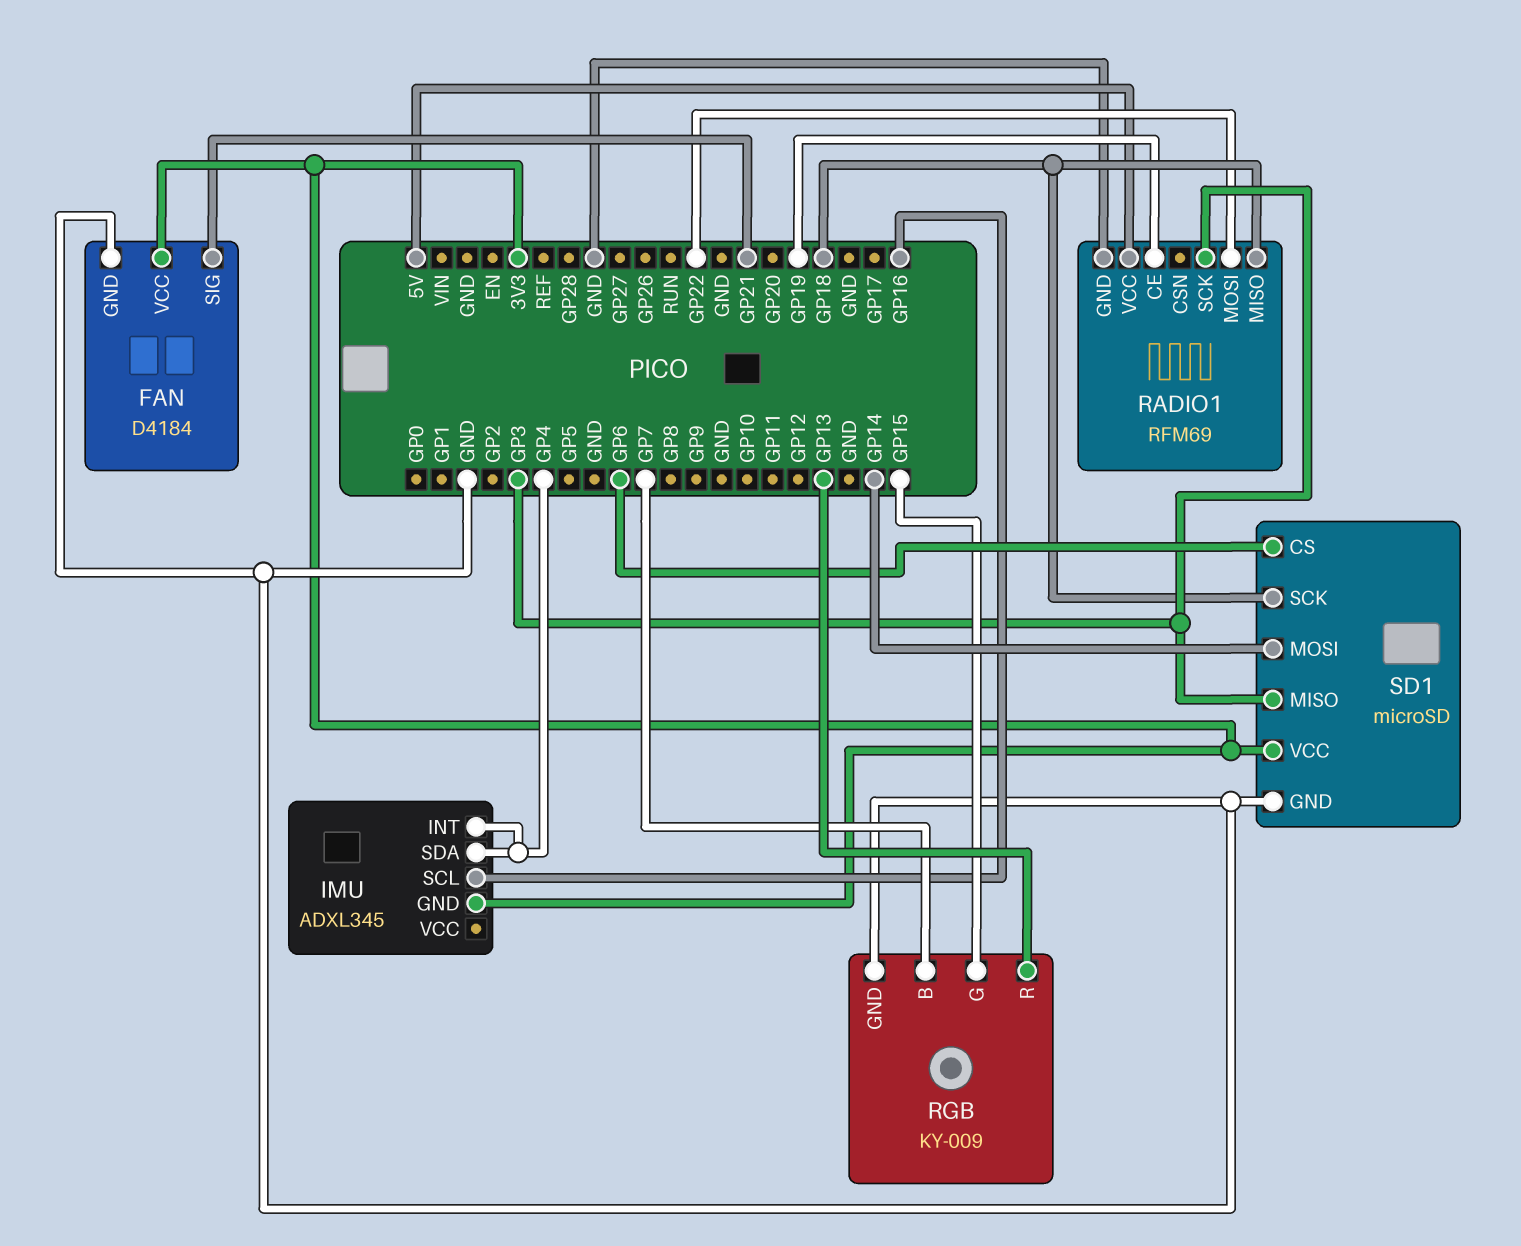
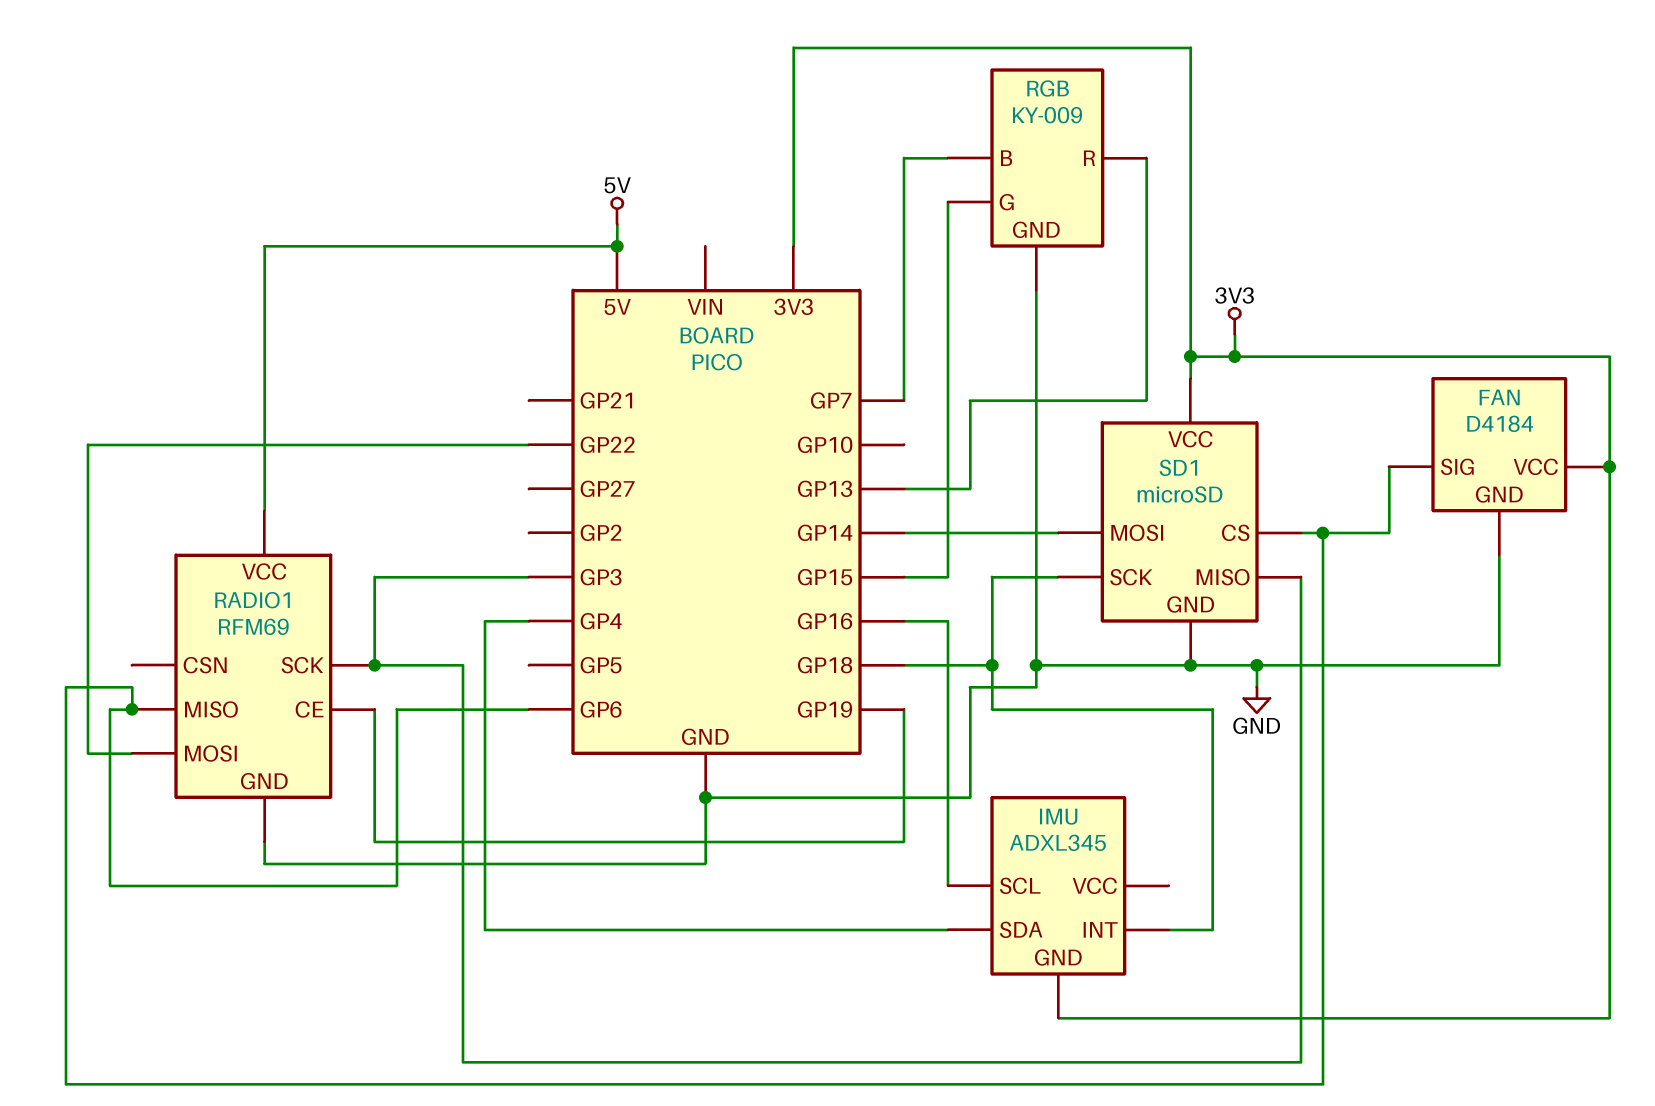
FAN pin SIG: GP21 -> GP6
IMU pin INT: GP4 -> GP18
RADIO1 pin MISO: GP18 -> GP6

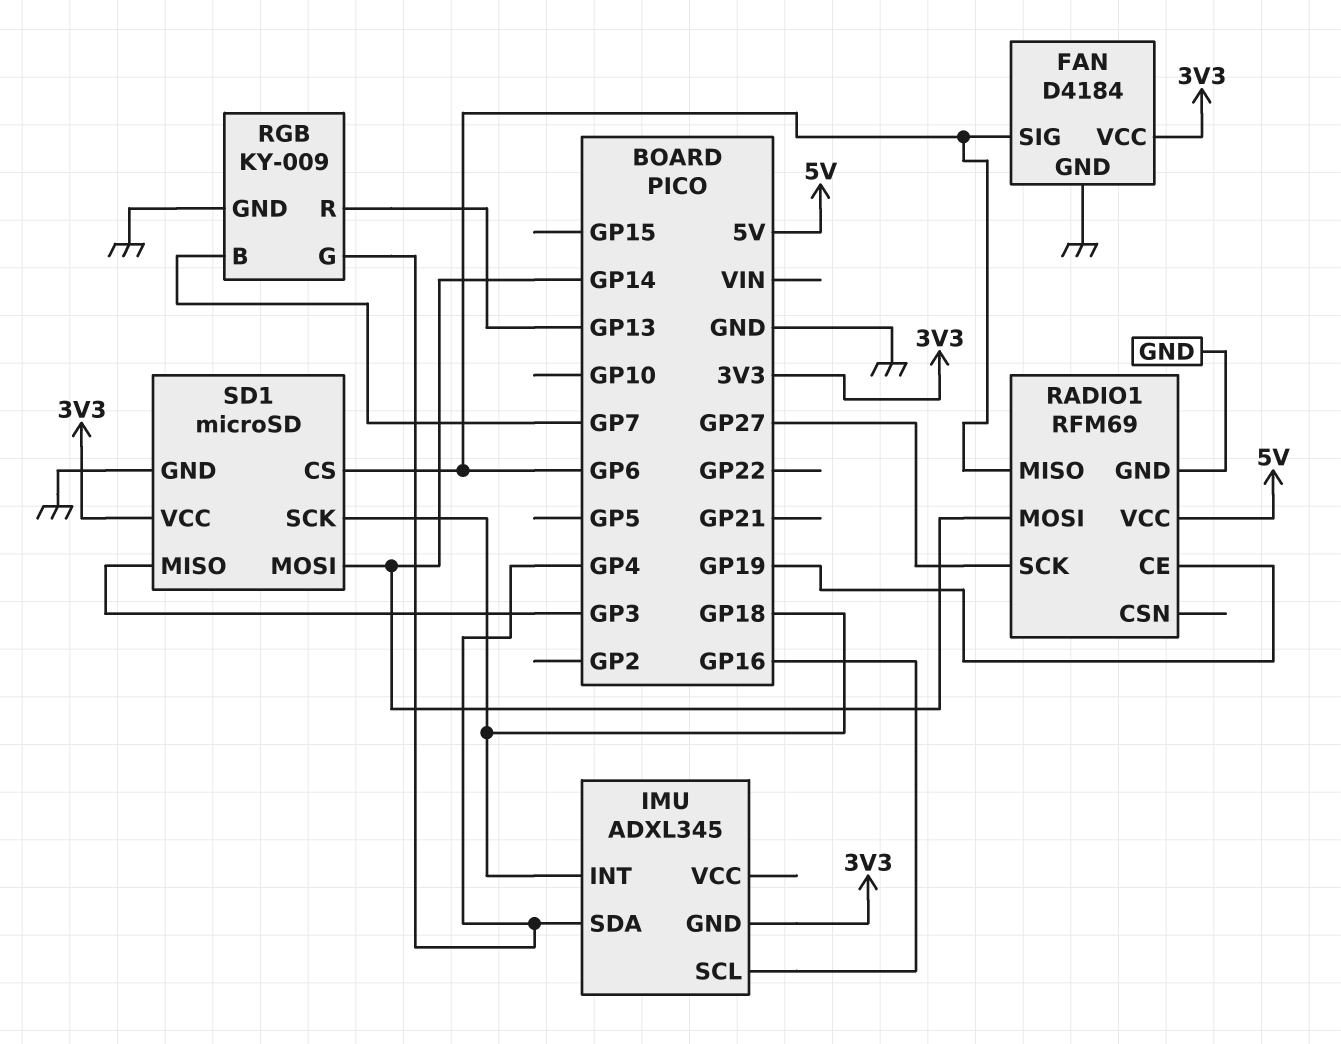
RADIO1 pin MOSI: GP22 -> GP14
RADIO1 pin SCK: GP3 -> GP27
RGB pin G: GP15 -> GP4

